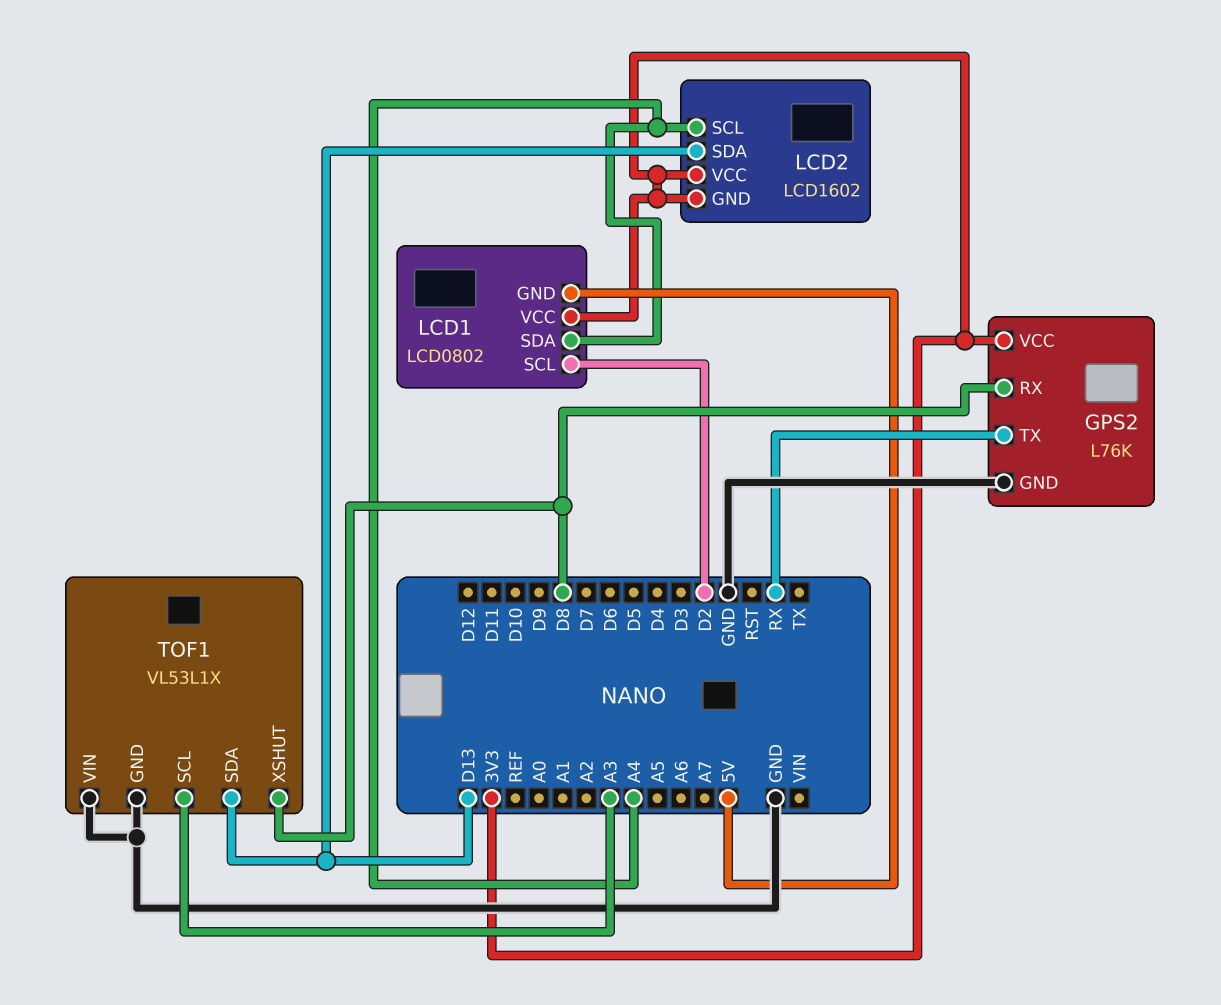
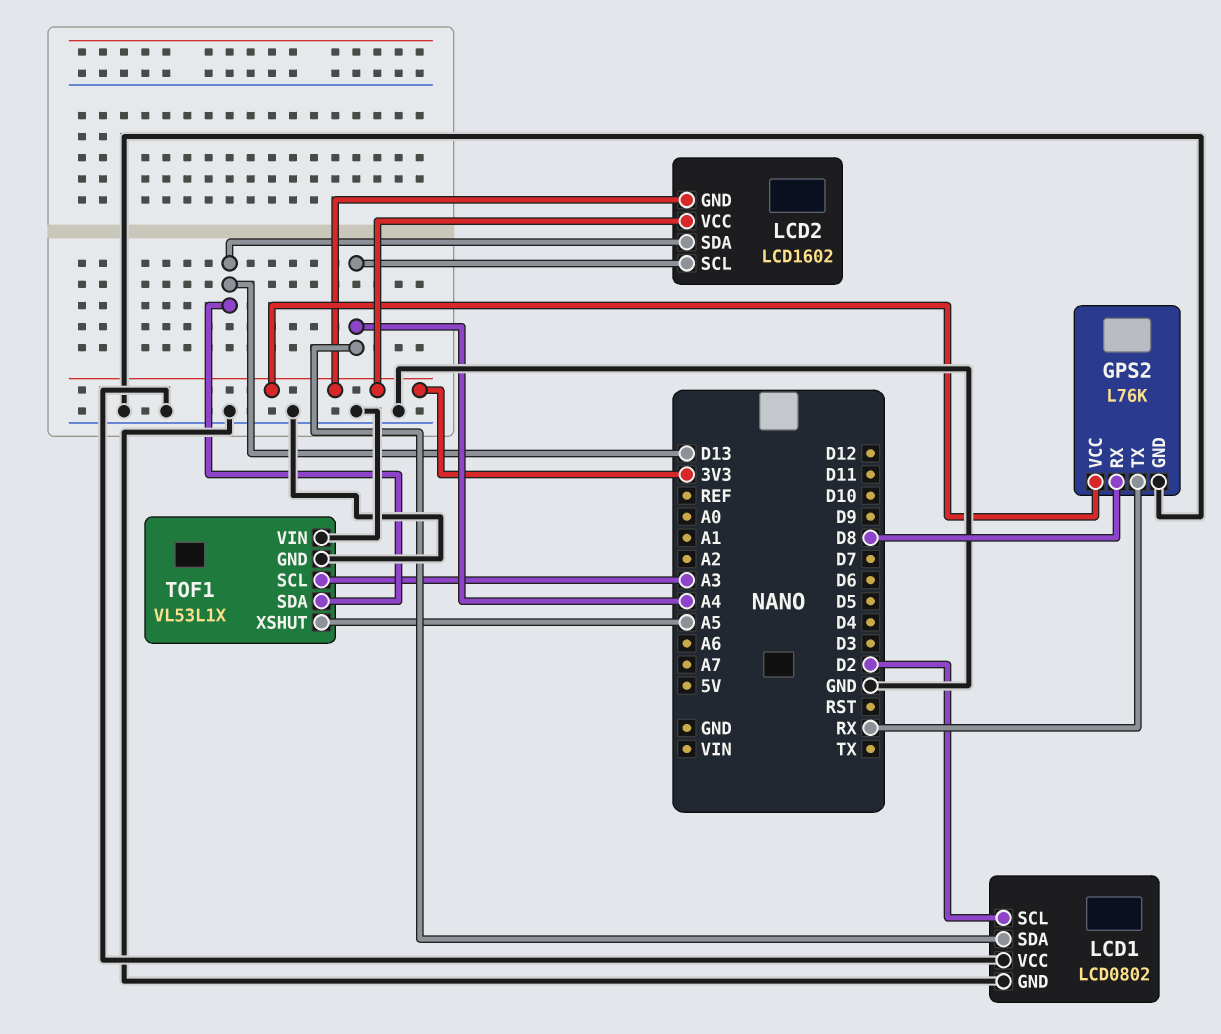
LCD1 pin GND: 5V -> GND
LCD1 pin VCC: 3V3 -> GND
TOF1 pin XSHUT: D8 -> A5

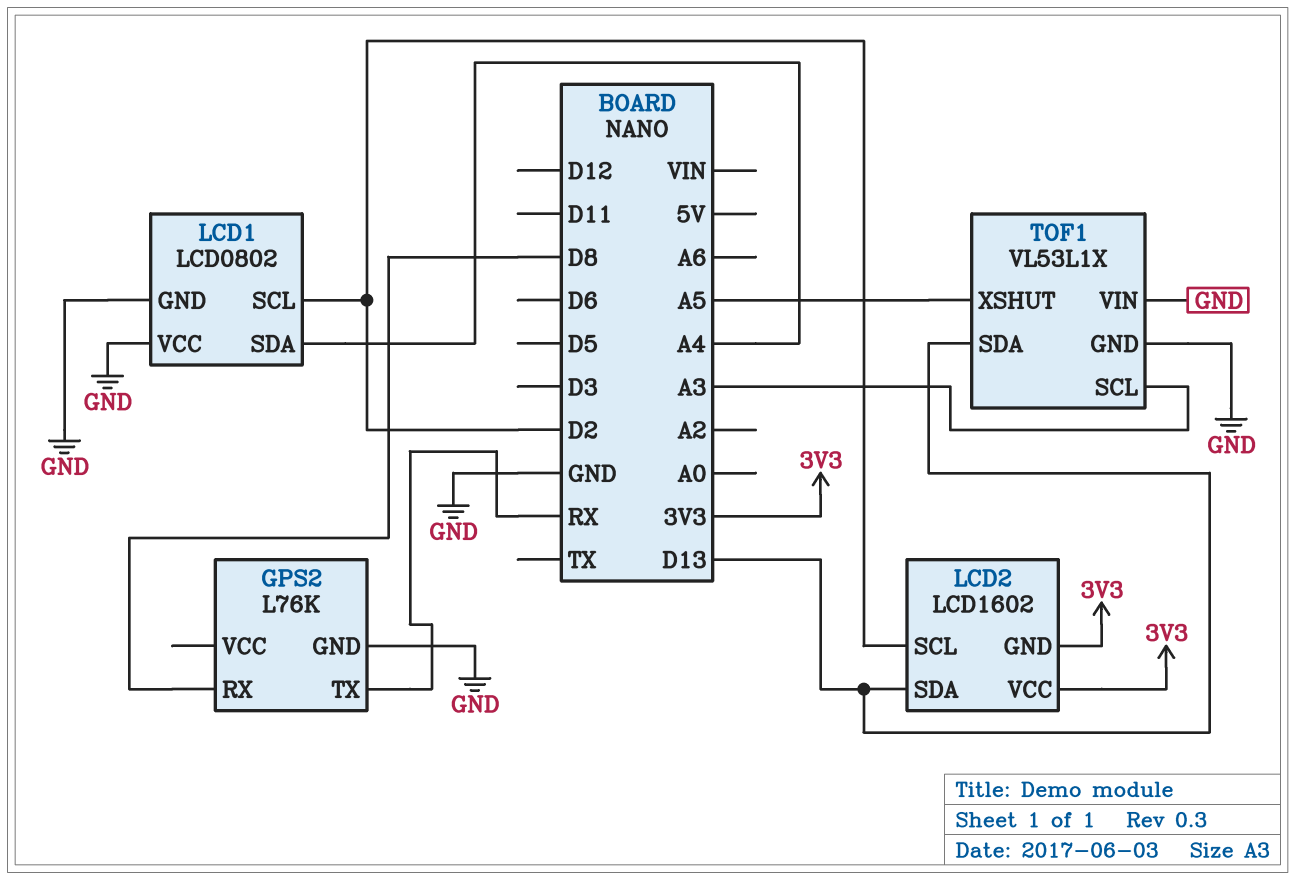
GPS2 pin VCC: 3V3 -> none
LCD2 pin SCL: A4 -> D2

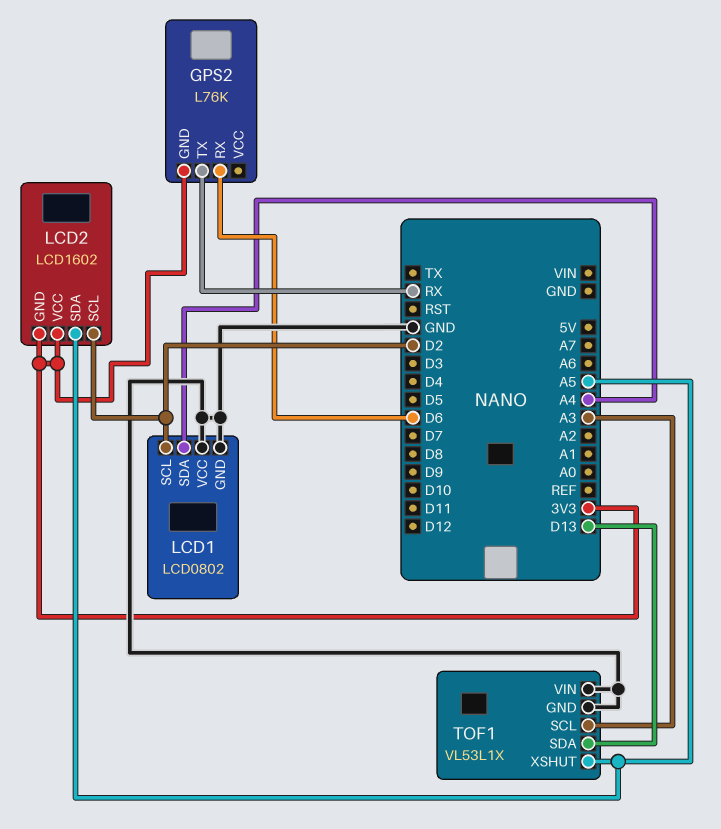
GPS2 pin GND: GND -> 3V3
GPS2 pin RX: D8 -> D6
LCD2 pin SDA: D13 -> A5

